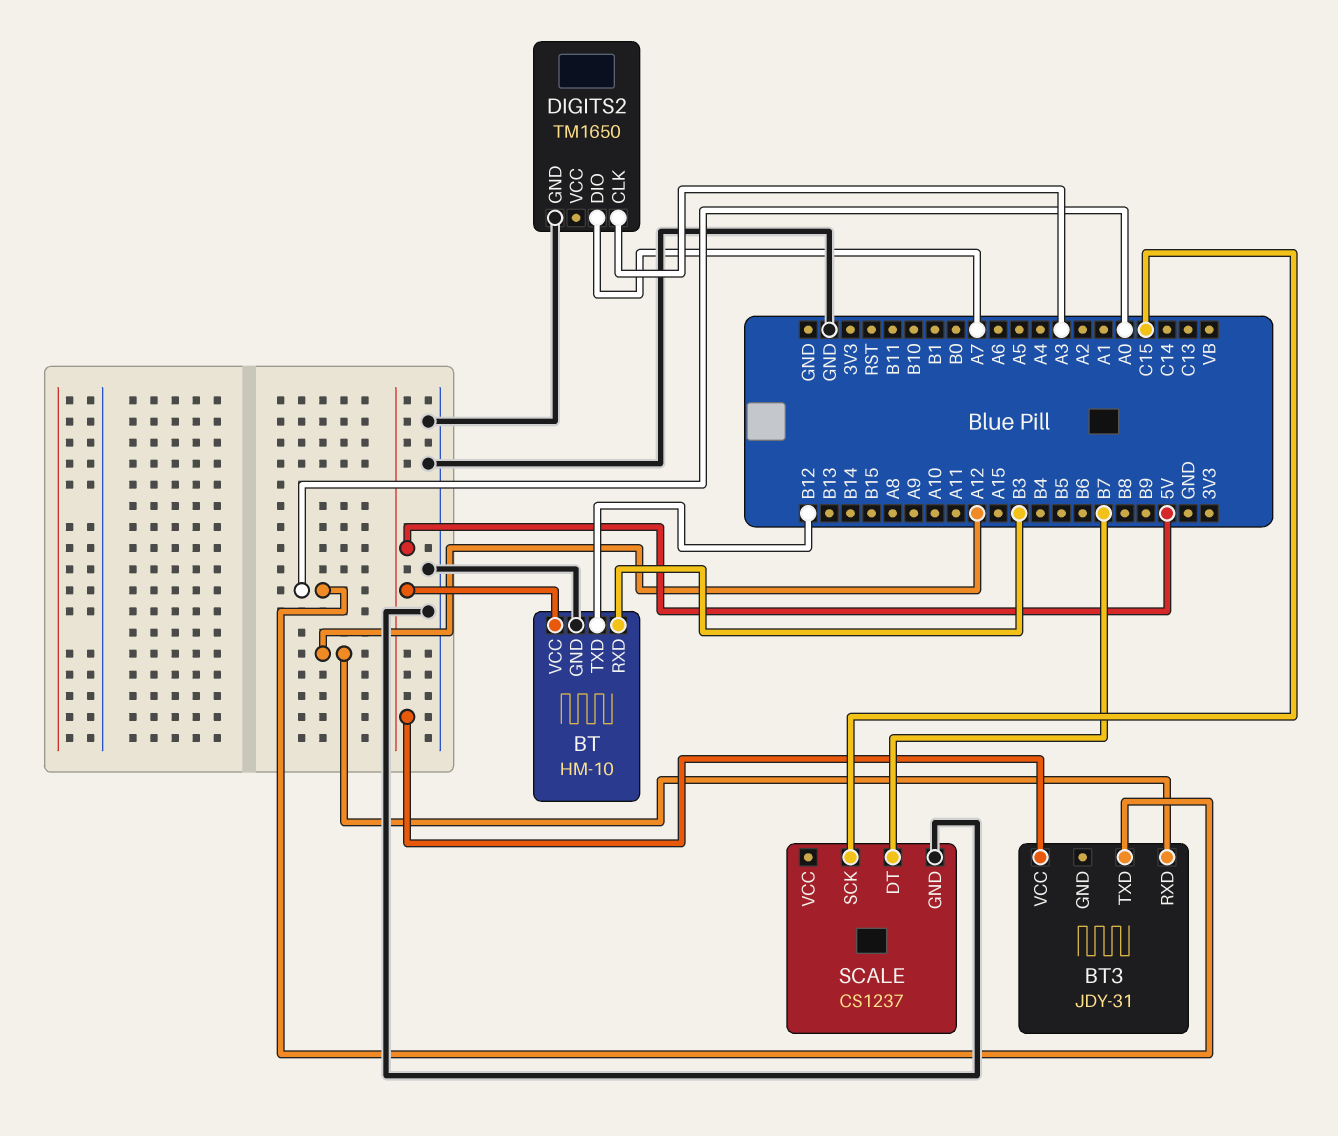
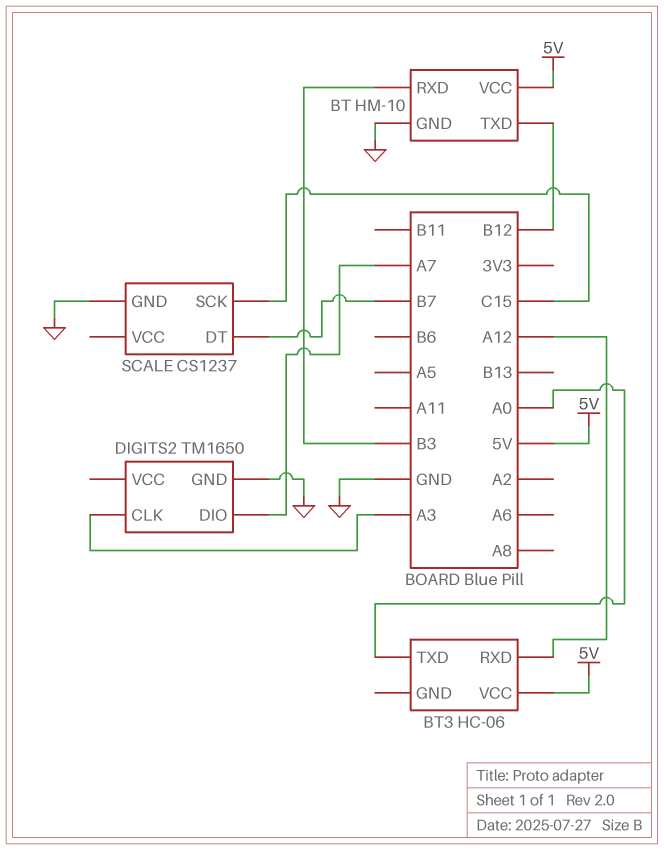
BT3: JDY-31 -> HC-06

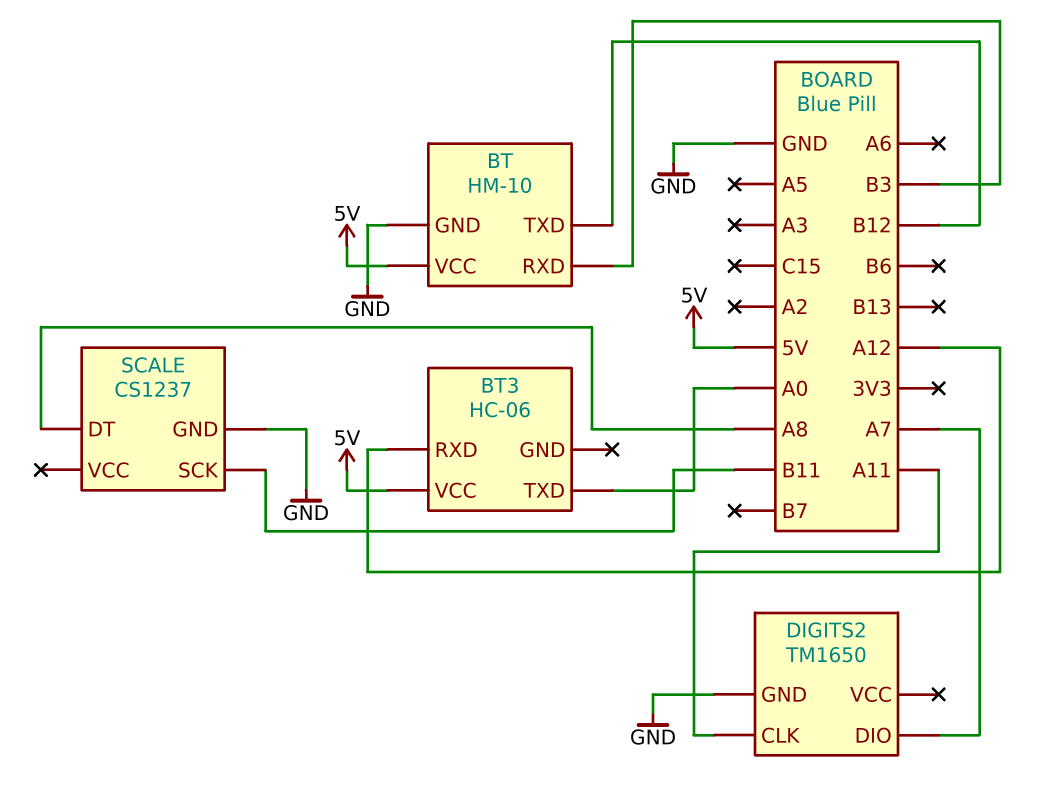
DIGITS2 pin CLK: A3 -> A11
SCALE pin DT: B7 -> A8
SCALE pin SCK: C15 -> B11

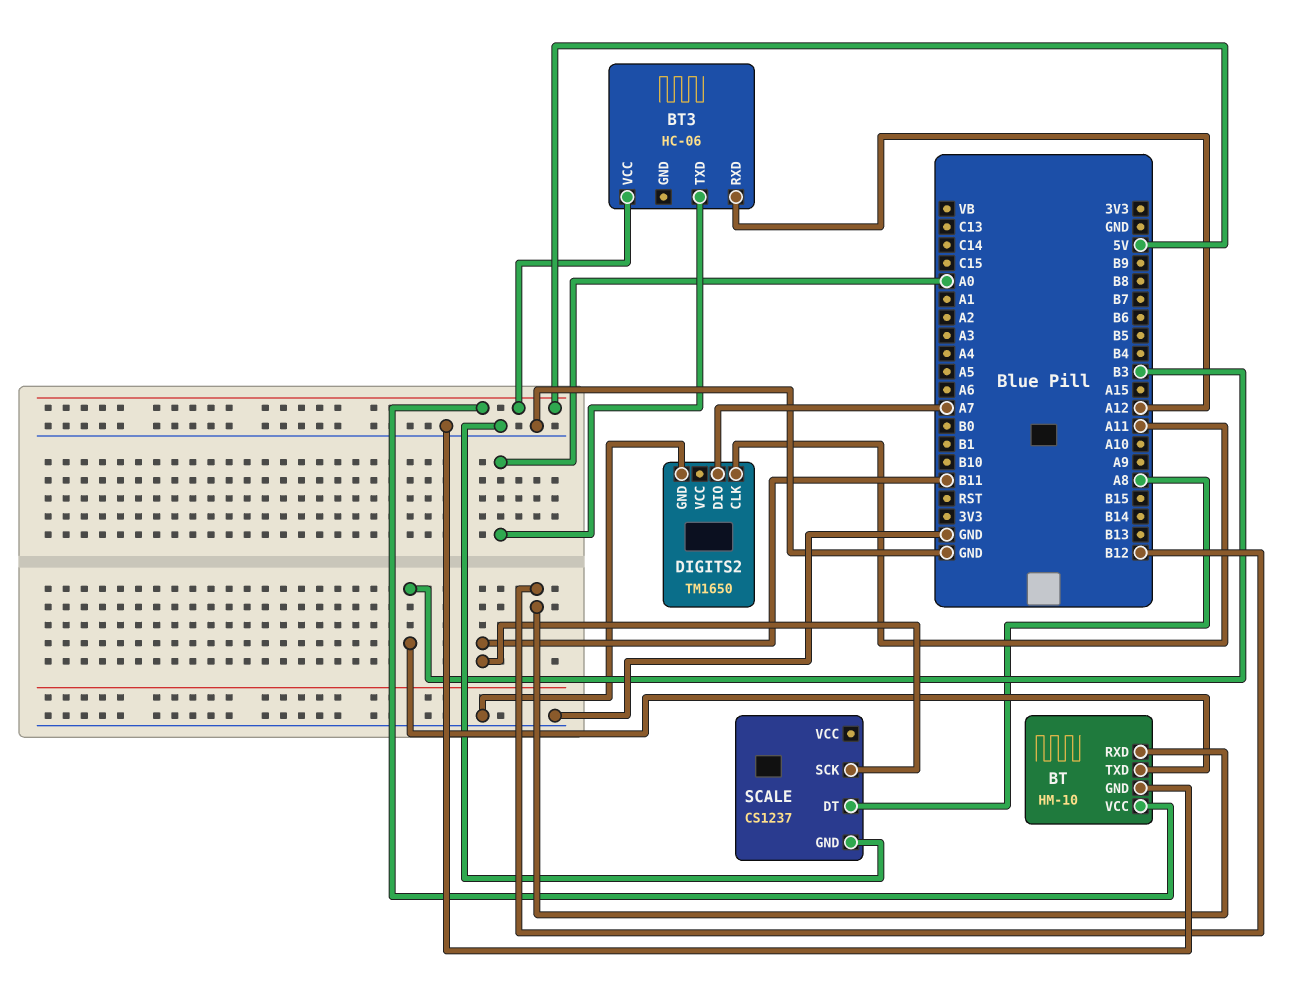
BT pin RXD: B3 -> B12
BT pin TXD: B12 -> B3

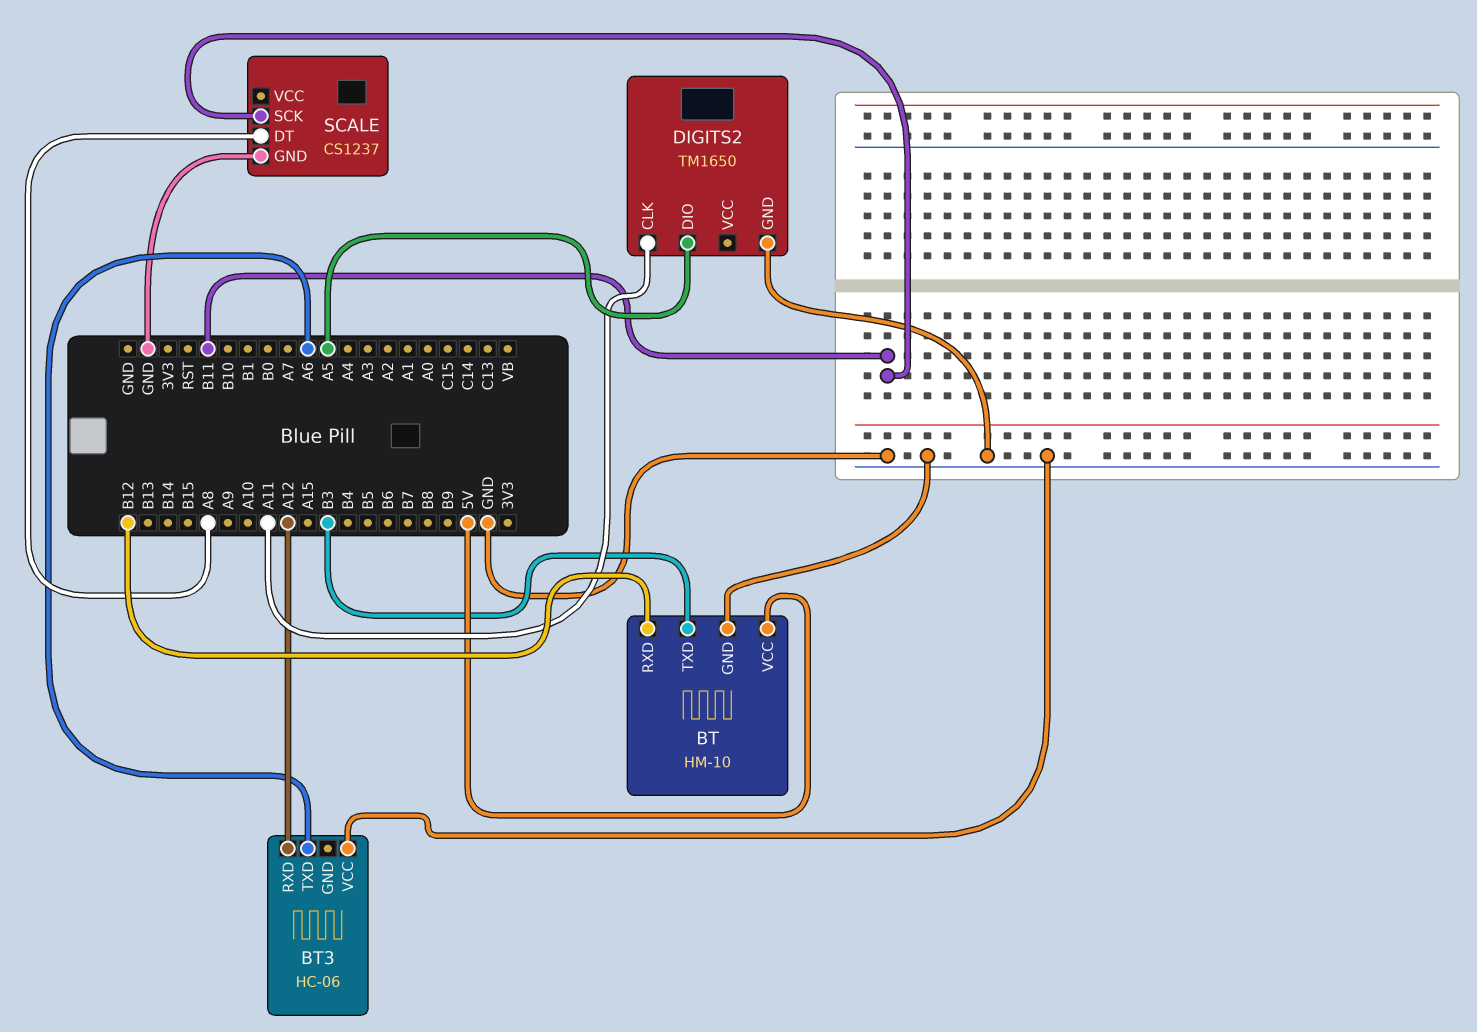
BT3 pin TXD: A0 -> A6
BT3 pin VCC: 5V -> GND
DIGITS2 pin DIO: A7 -> A5

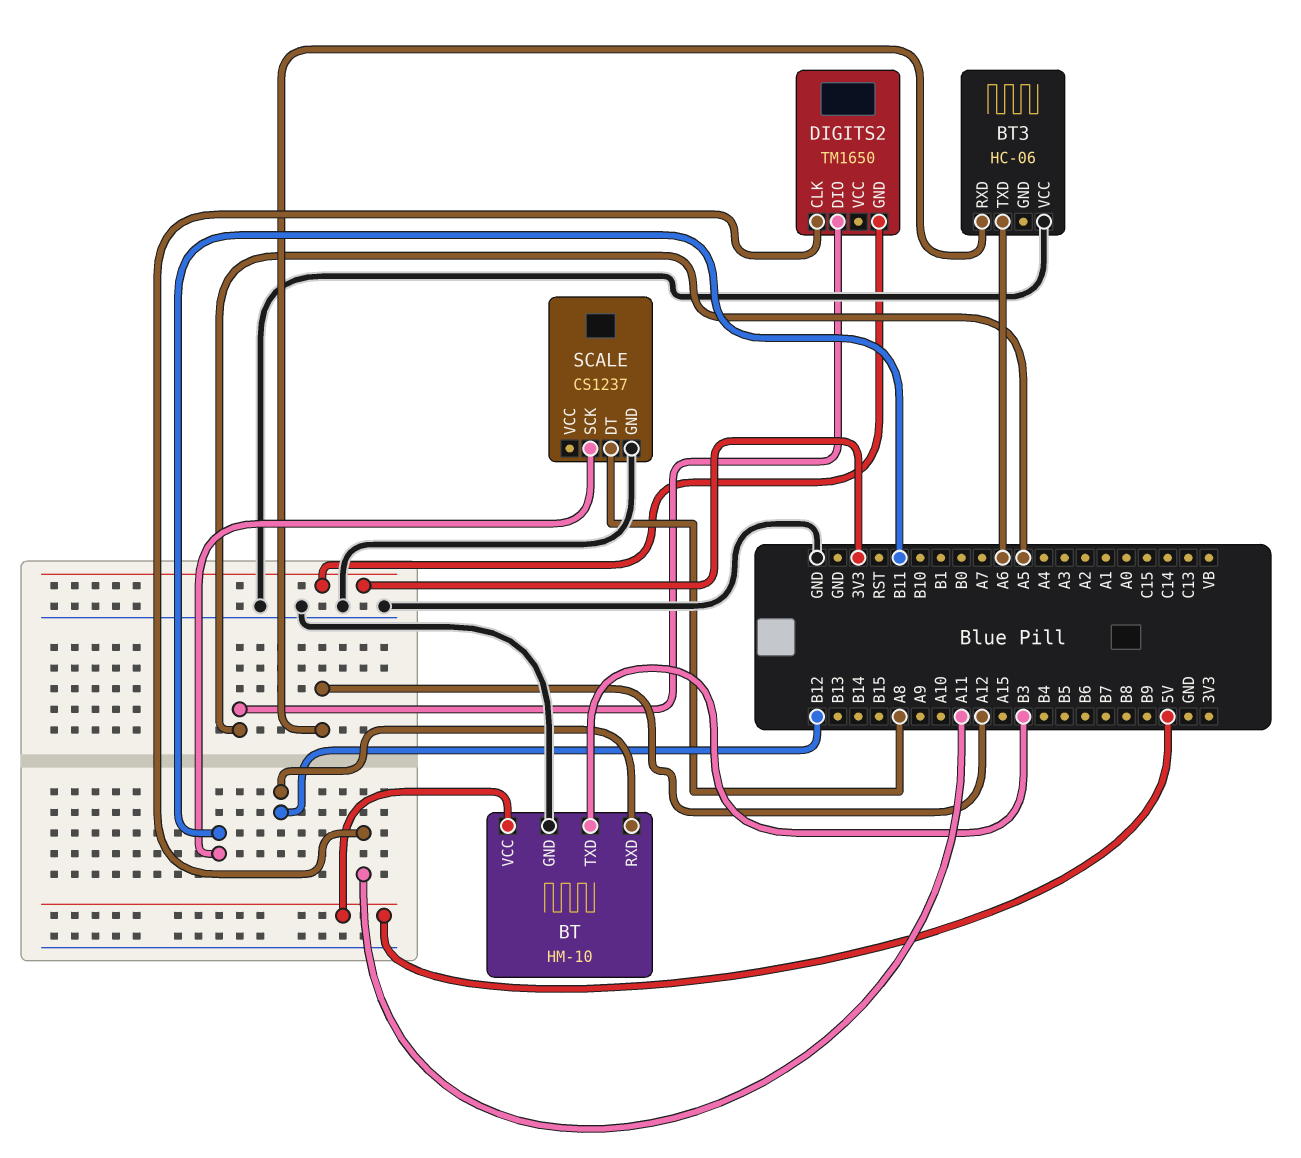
DIGITS2 pin GND: GND -> 3V3

